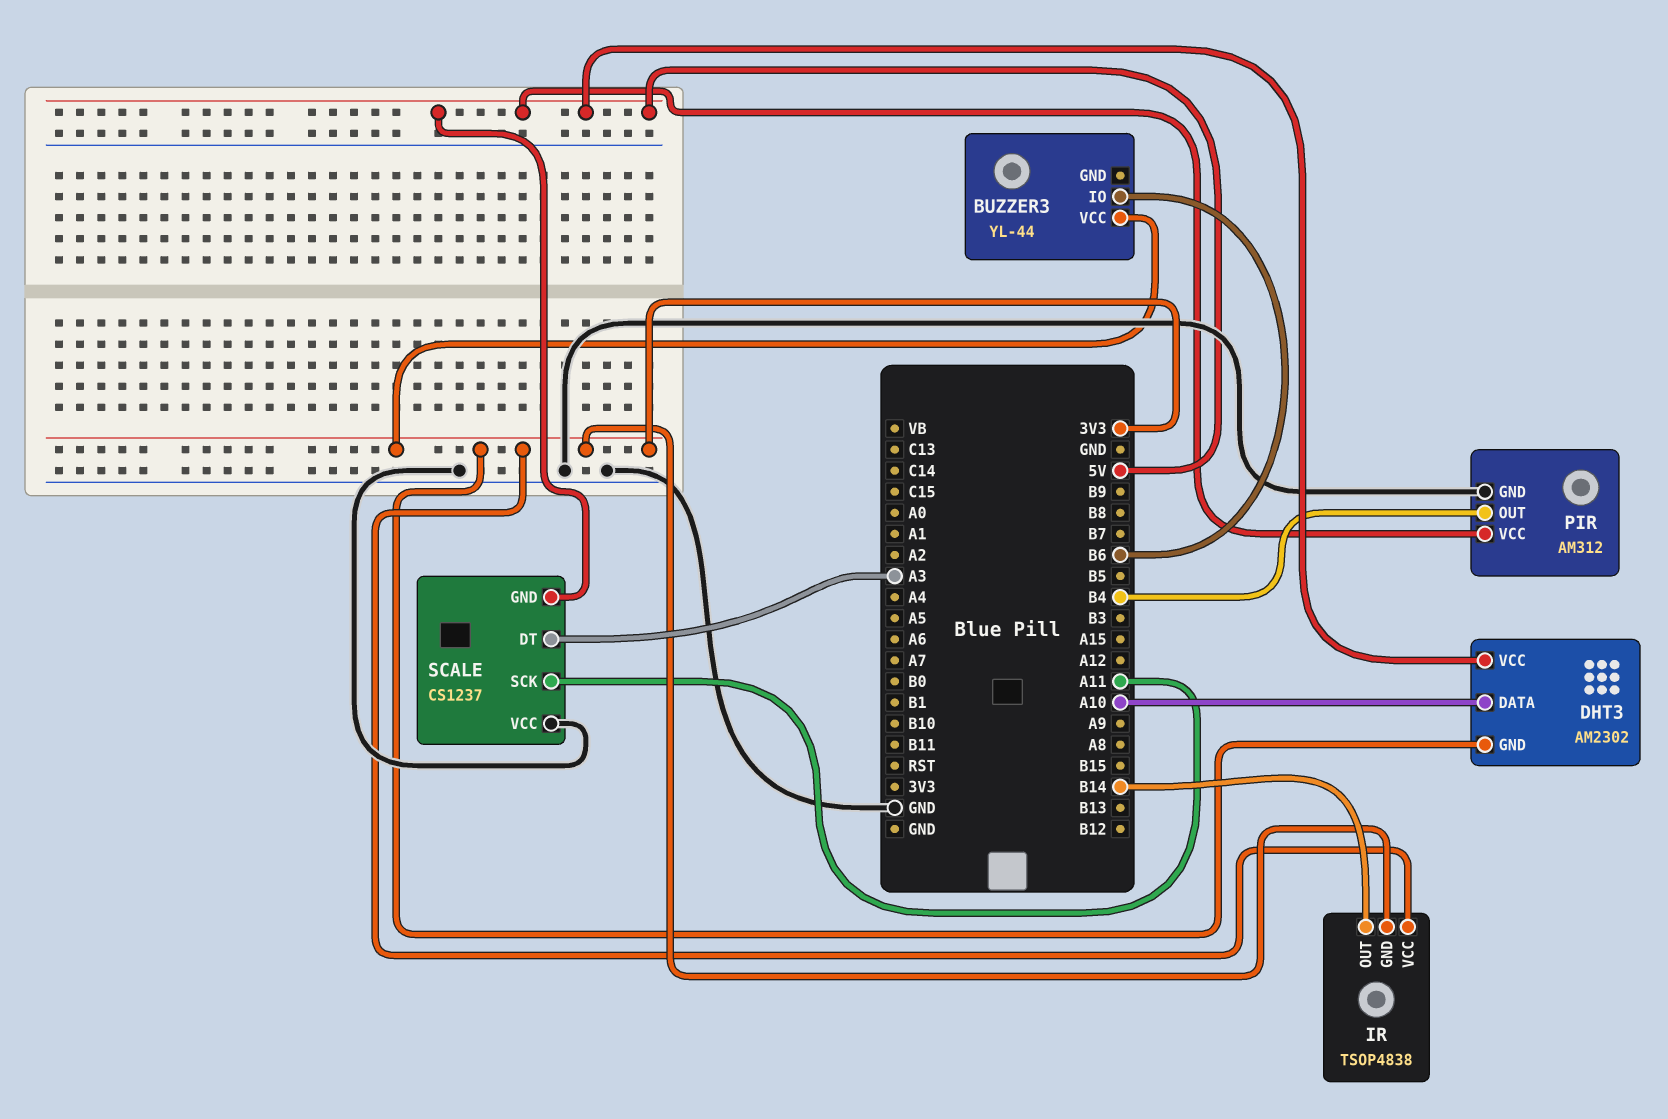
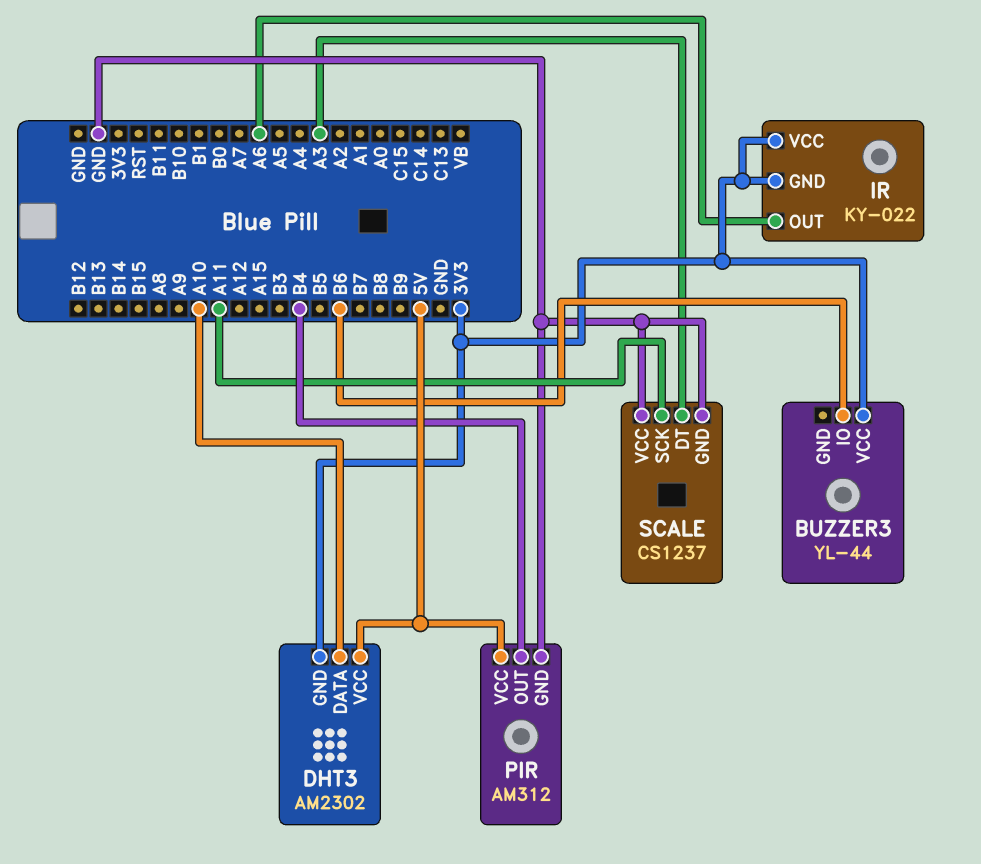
IR: TSOP4838 -> KY-022
IR pin OUT: B14 -> A6
SCALE pin GND: 5V -> GND

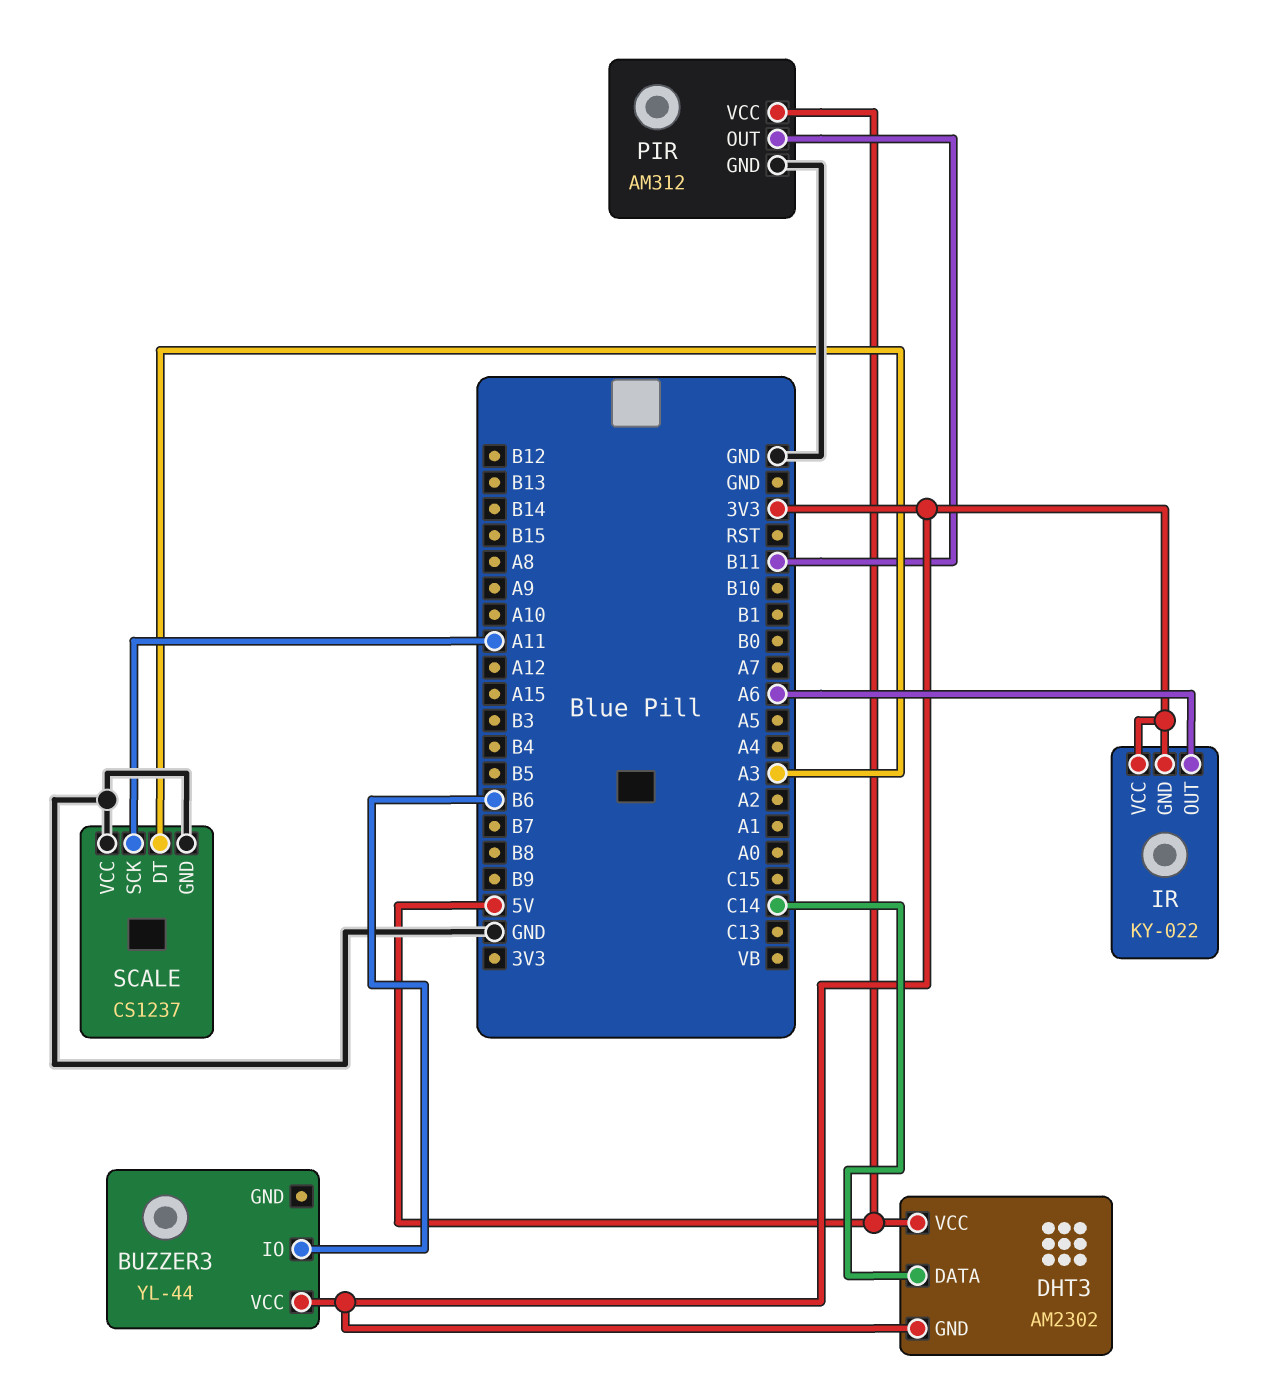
DHT3 pin DATA: A10 -> C14
PIR pin OUT: B4 -> B11

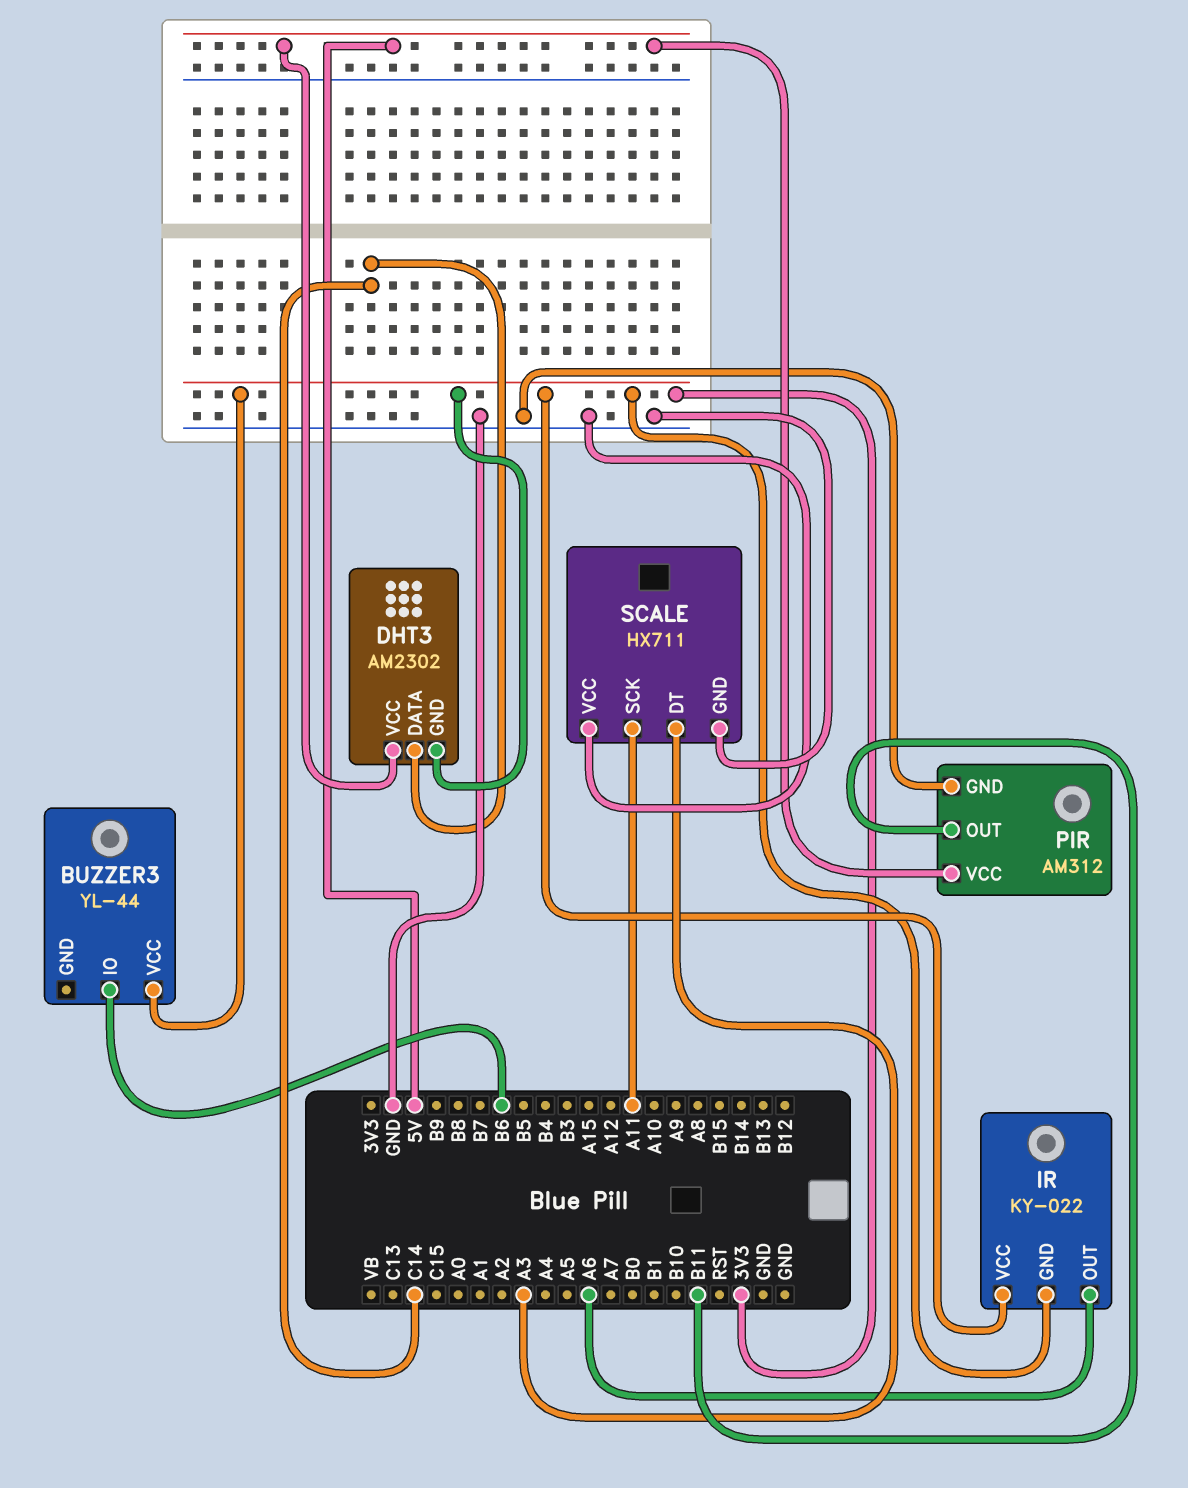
SCALE: CS1237 -> HX711

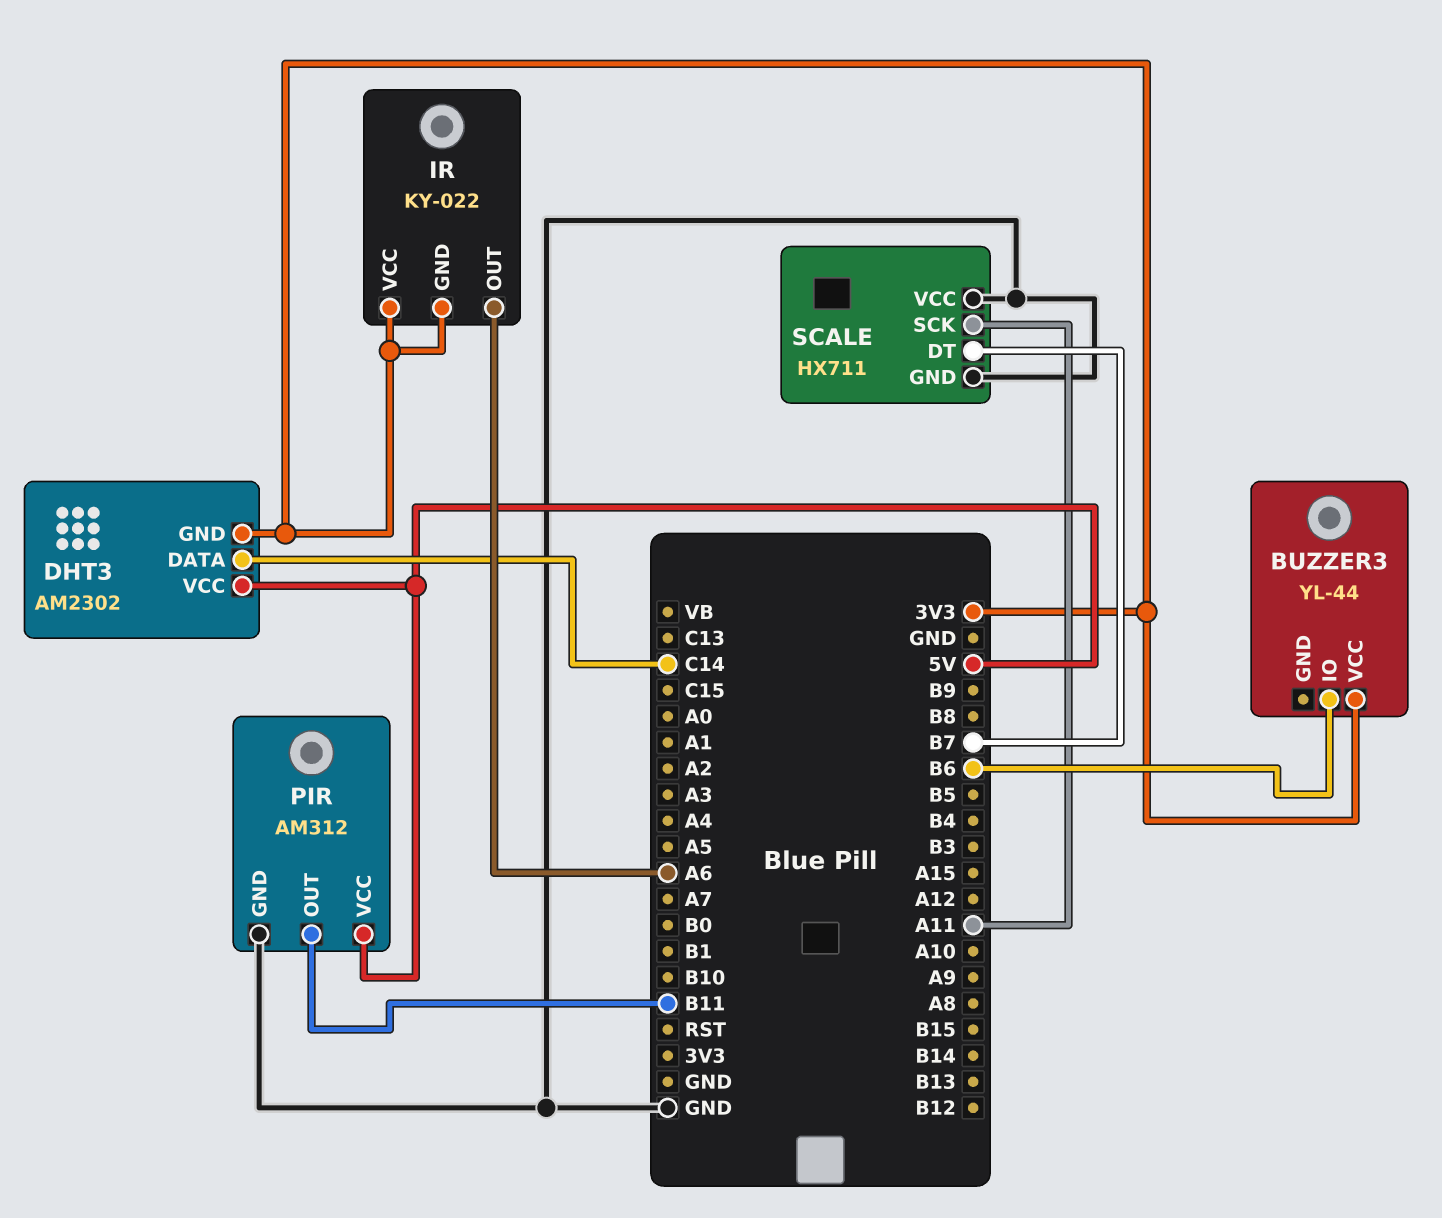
SCALE pin DT: A3 -> B7

